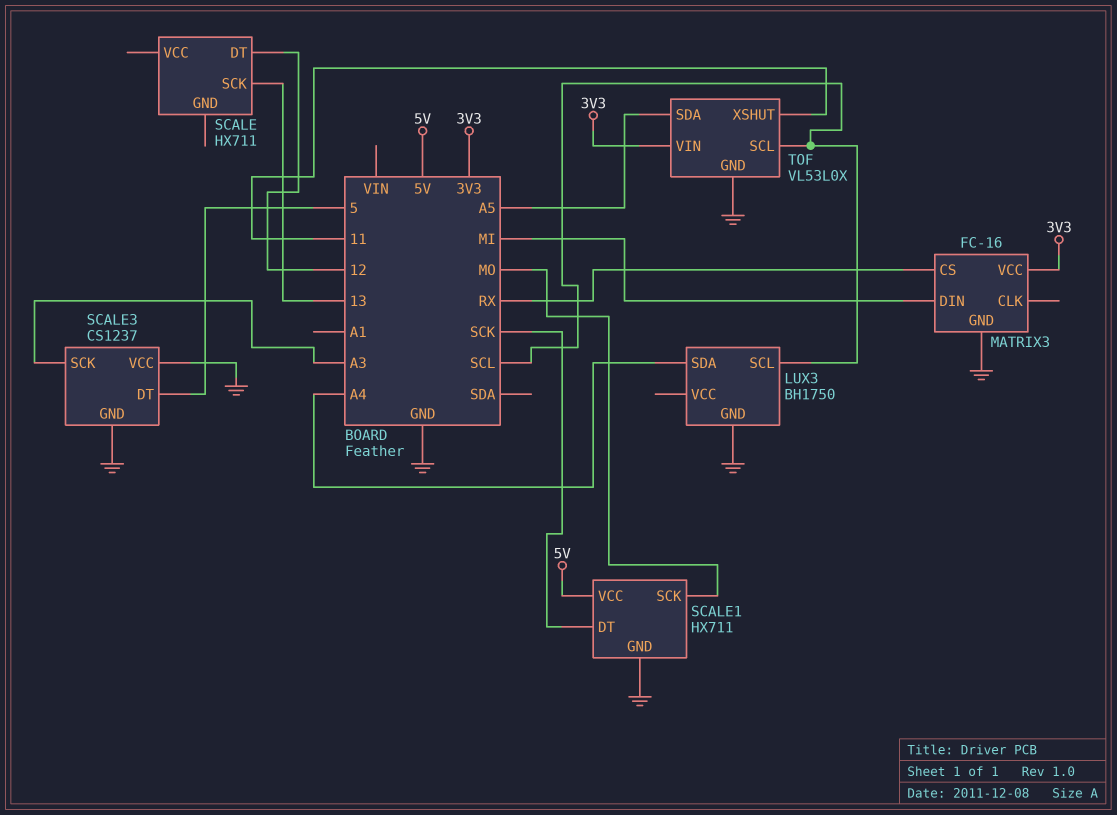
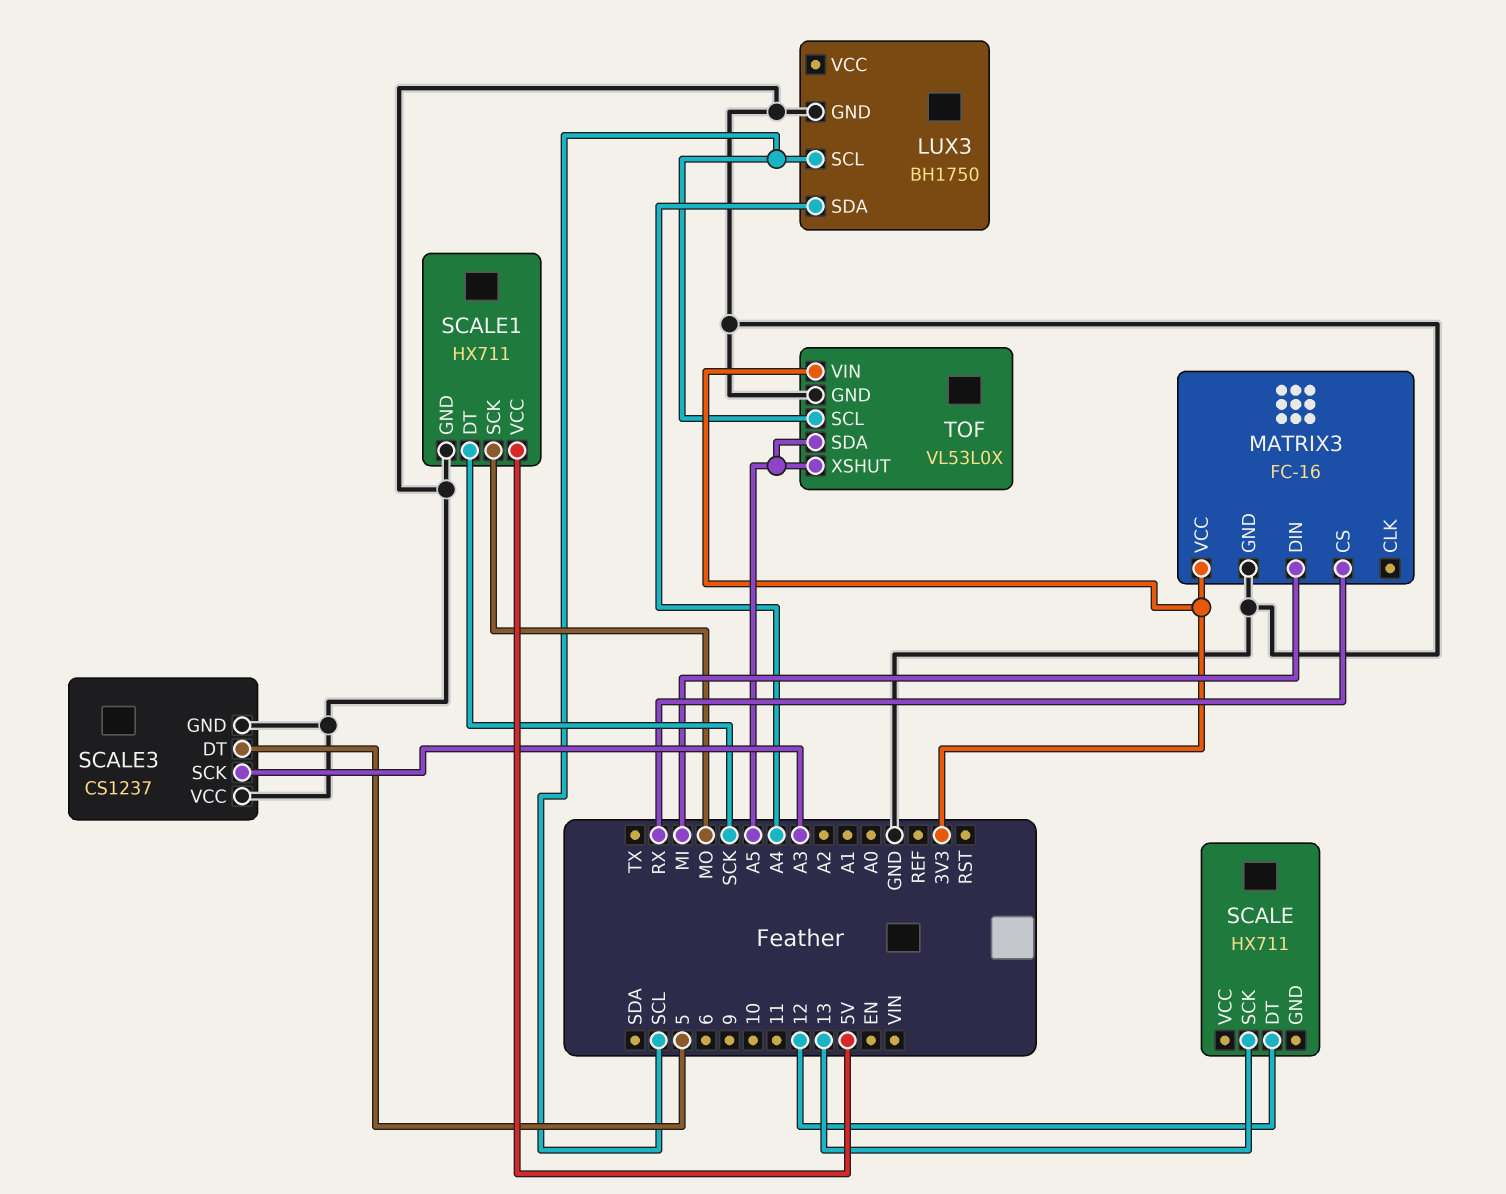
TOF pin XSHUT: 11 -> A5

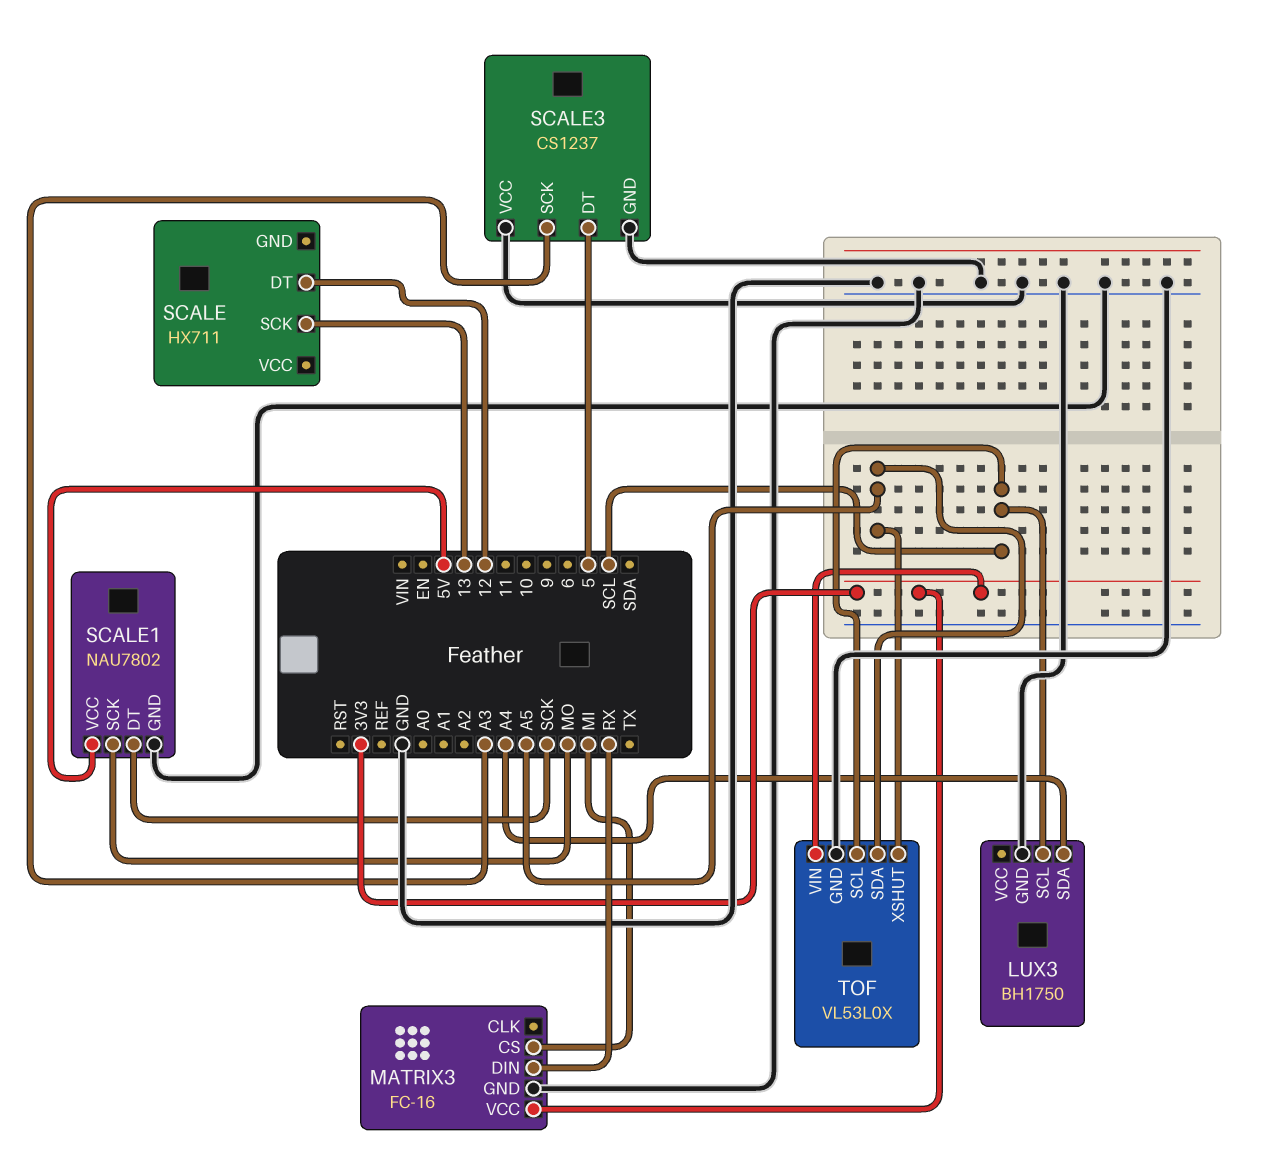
MATRIX3 pin CS: RX -> MI
MATRIX3 pin DIN: MI -> RX
SCALE1: HX711 -> NAU7802

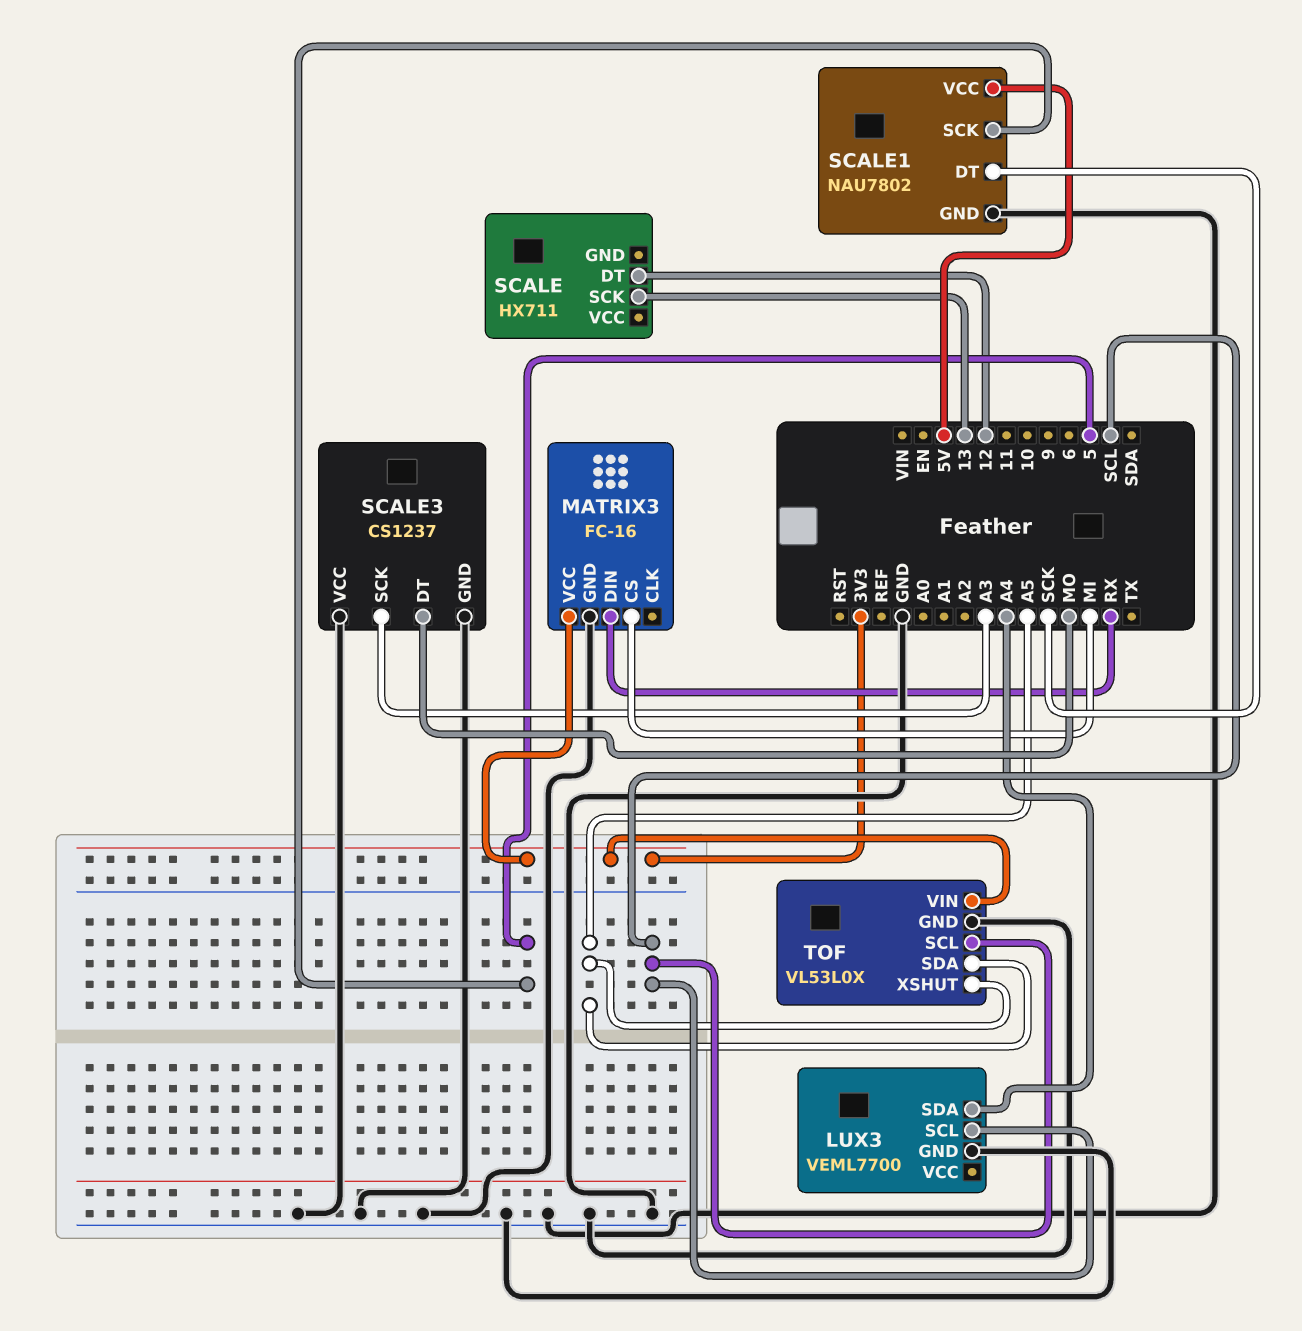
LUX3: BH1750 -> VEML7700
SCALE1 pin SCK: MO -> 5
SCALE3 pin DT: 5 -> MO

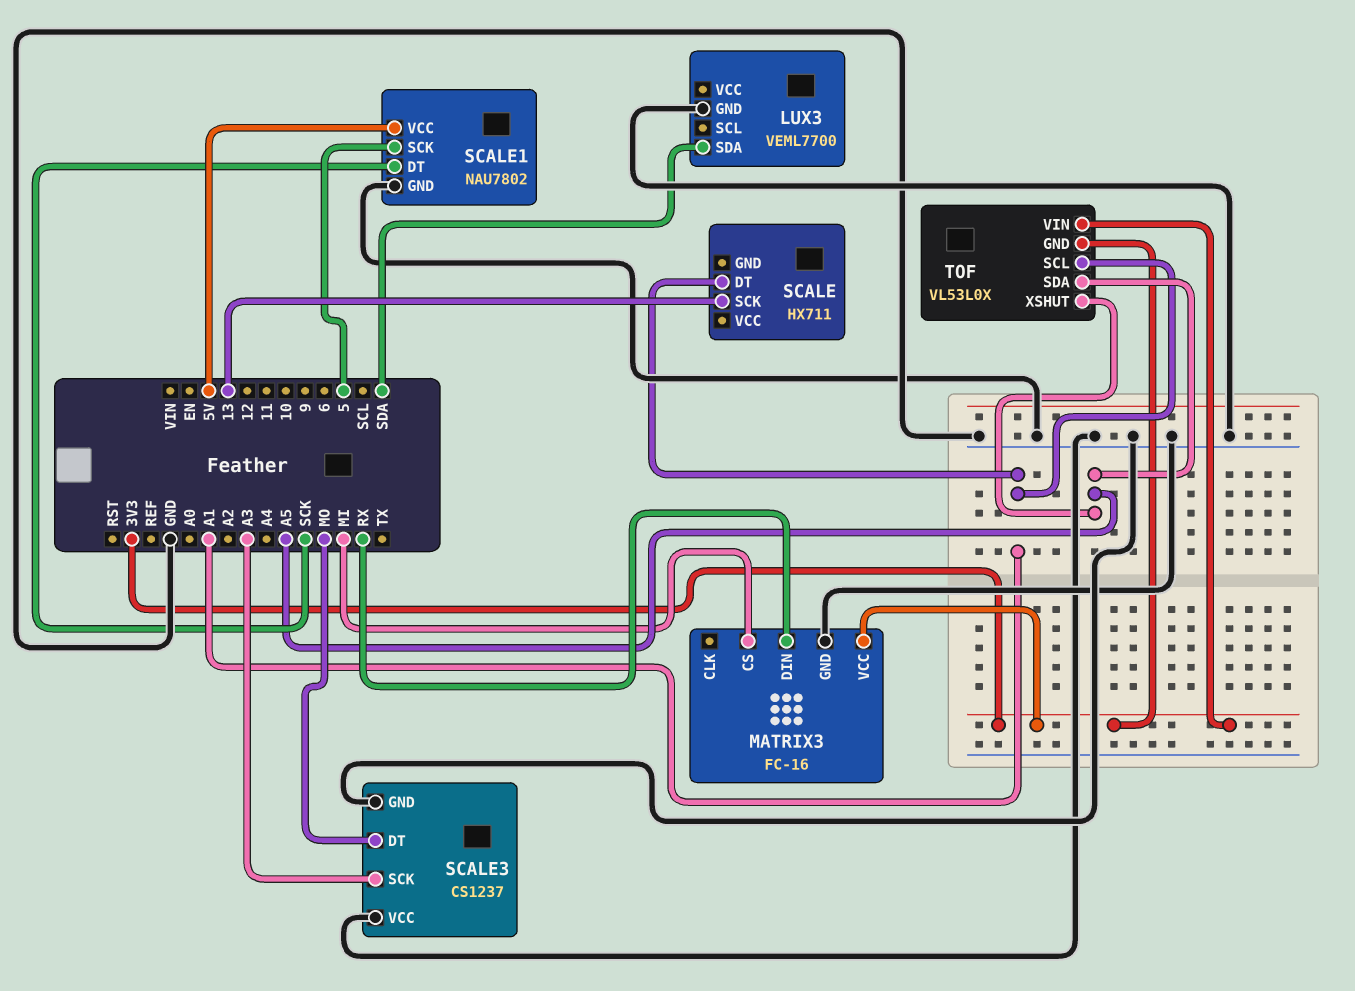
LUX3 pin SCL: SCL -> none
LUX3 pin SDA: A4 -> SDA
SCALE pin DT: 12 -> A1
TOF pin GND: GND -> 3V3
TOF pin SCL: SCL -> A1

